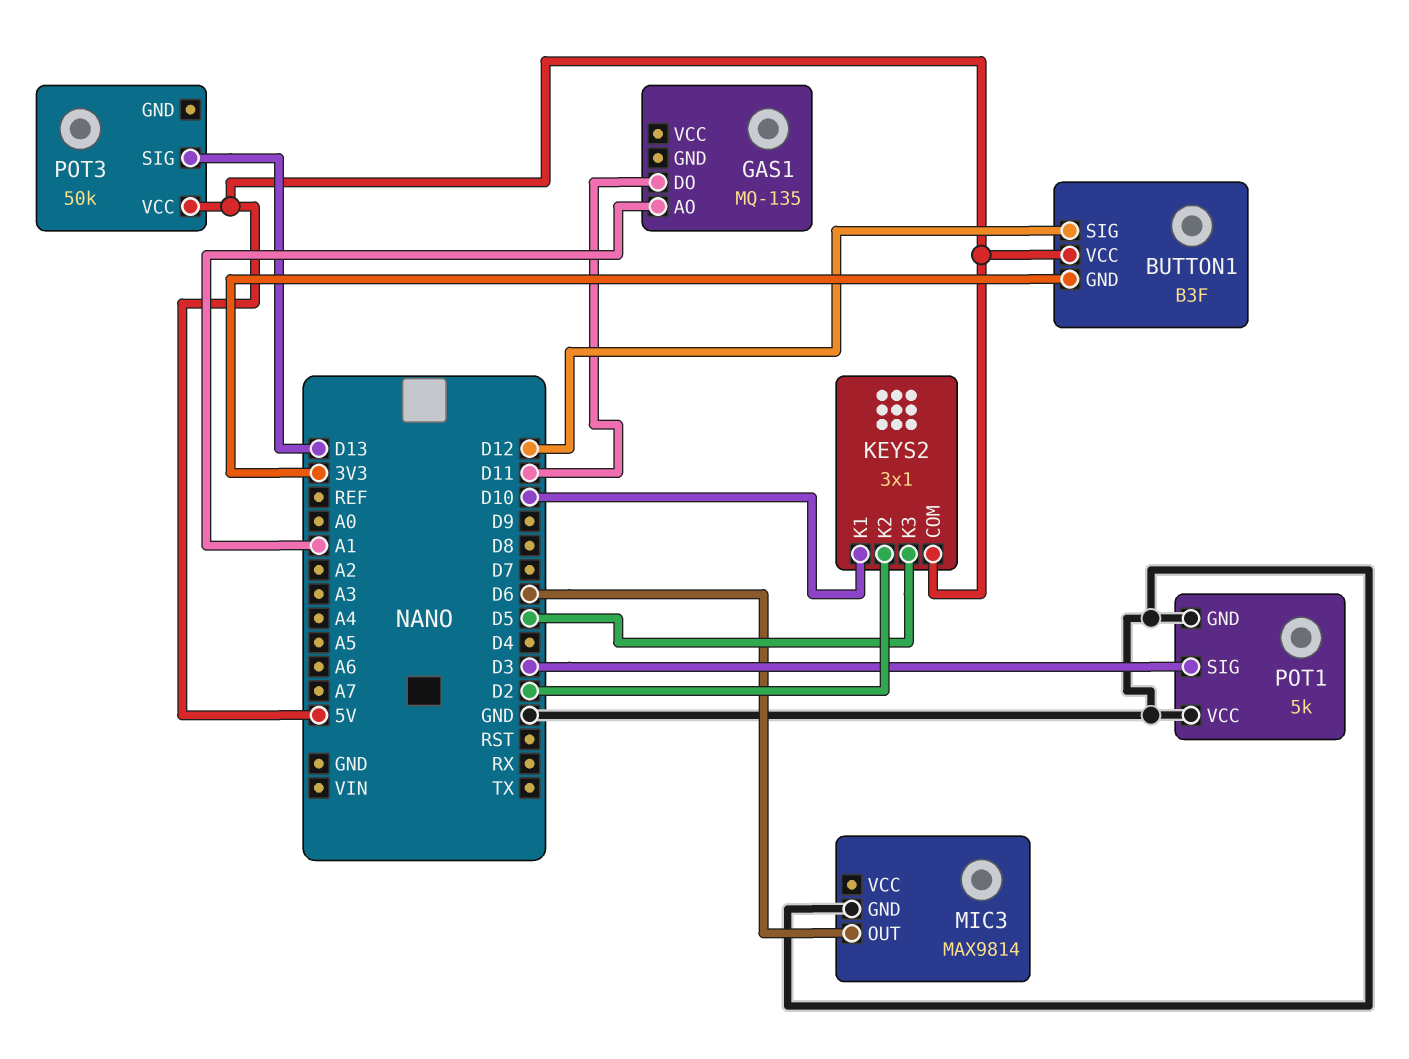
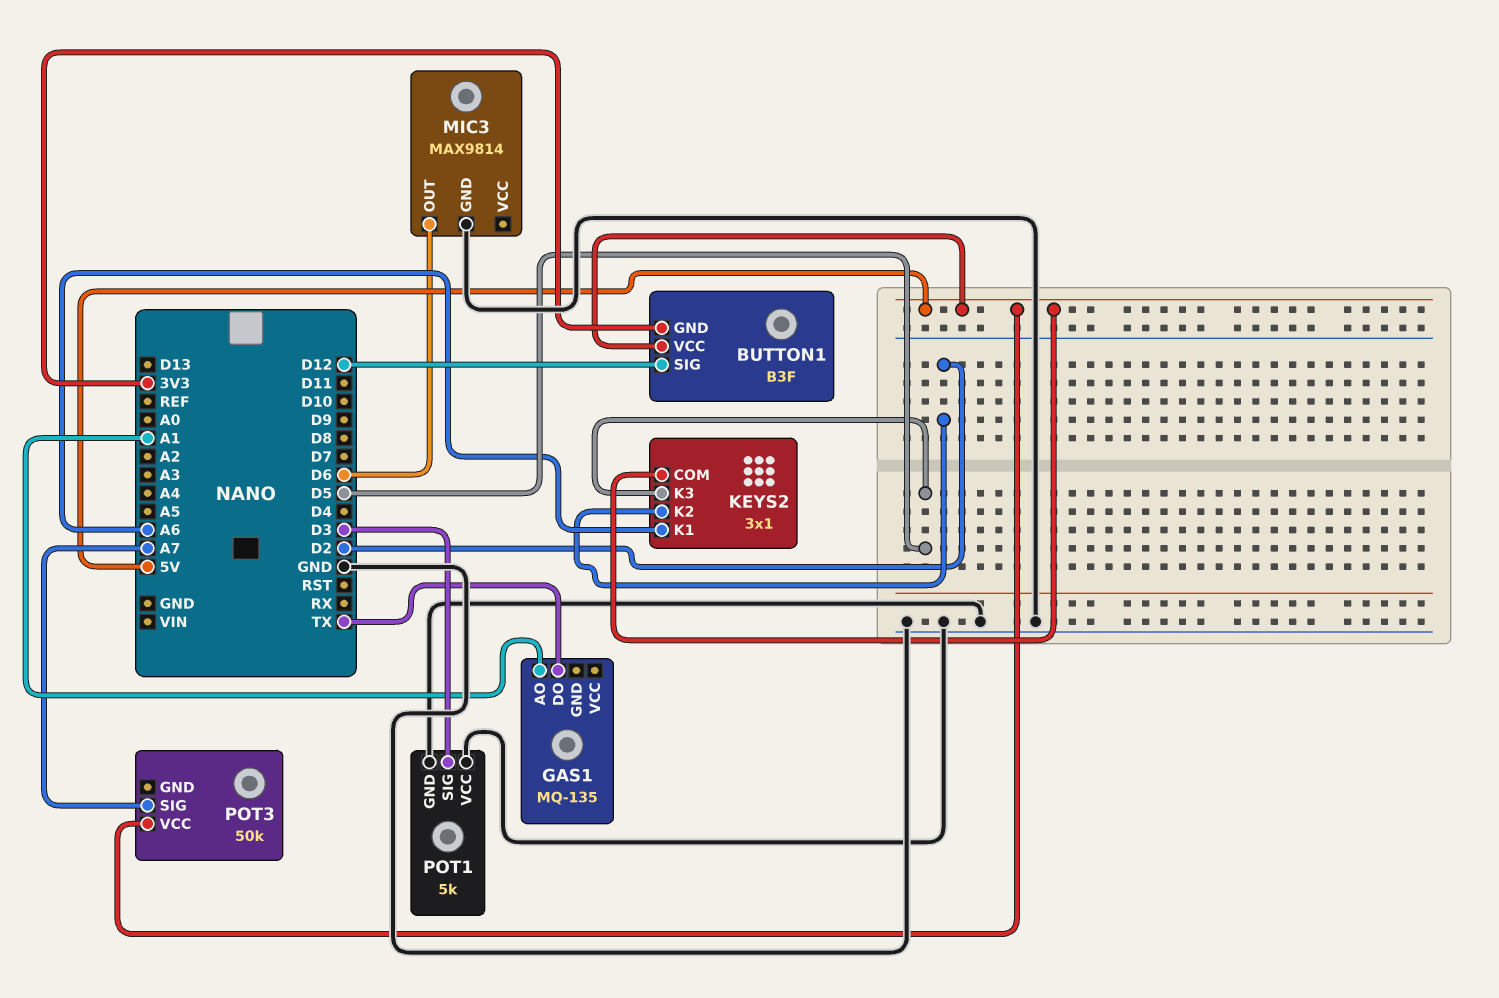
GAS1 pin DO: D11 -> TX
KEYS2 pin K1: D10 -> A6
POT3 pin SIG: D13 -> A7

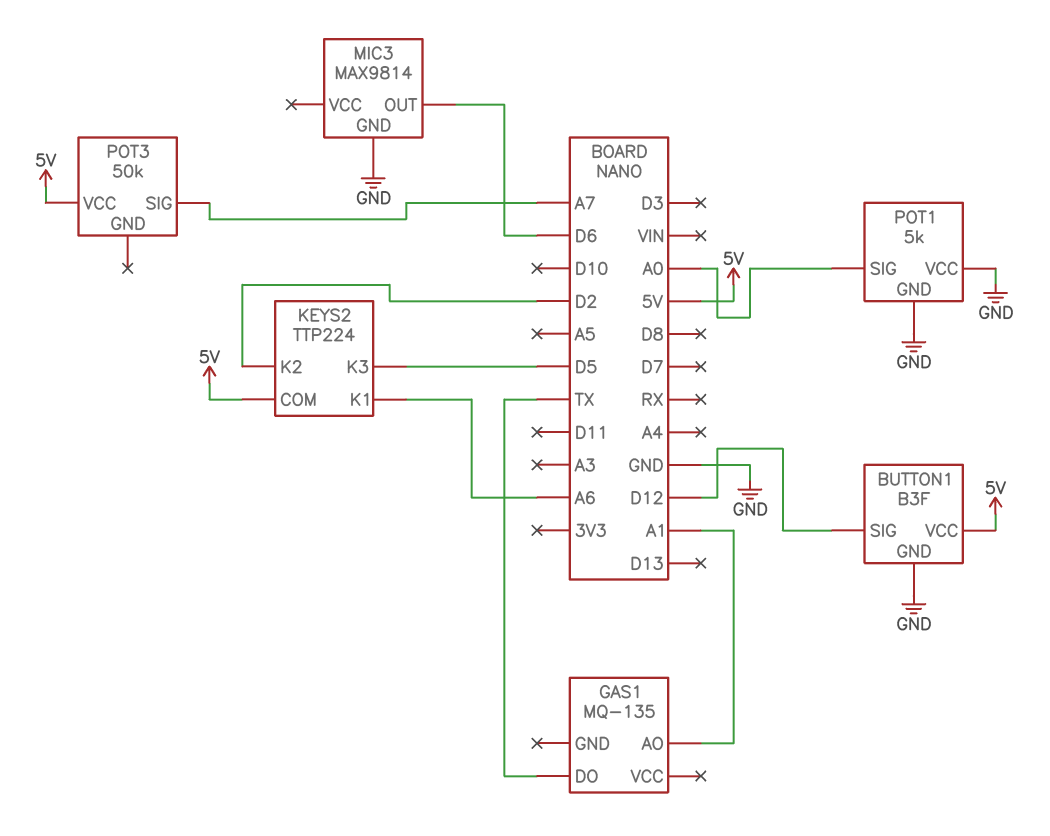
BUTTON1 pin GND: 3V3 -> GND
KEYS2: 3x1 -> TTP224
POT1 pin SIG: D3 -> A0

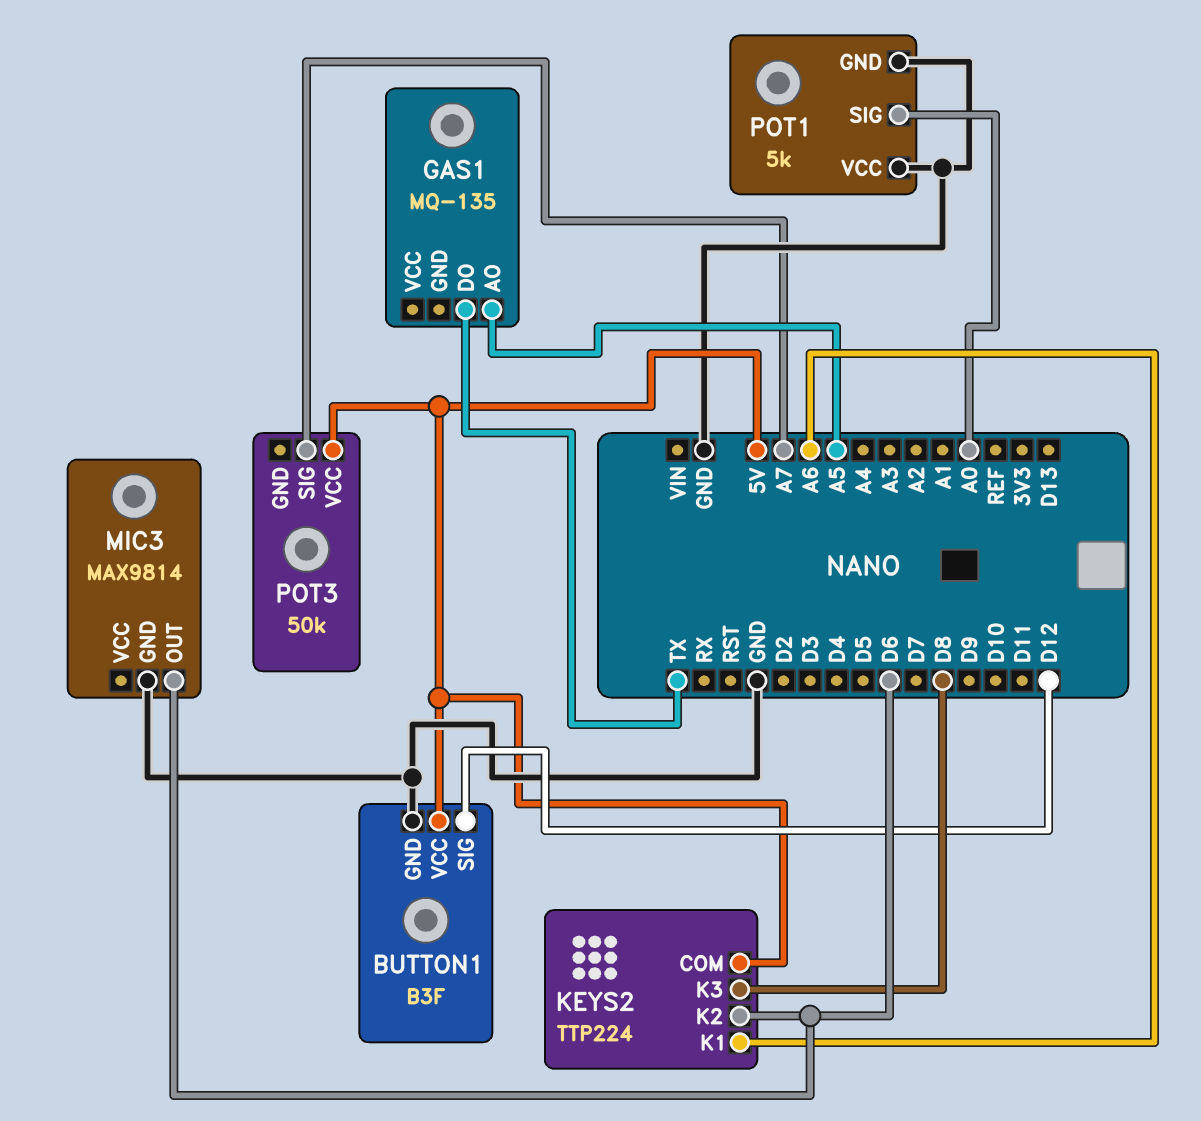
GAS1 pin AO: A1 -> A5
KEYS2 pin K2: D2 -> D6
KEYS2 pin K3: D5 -> D8

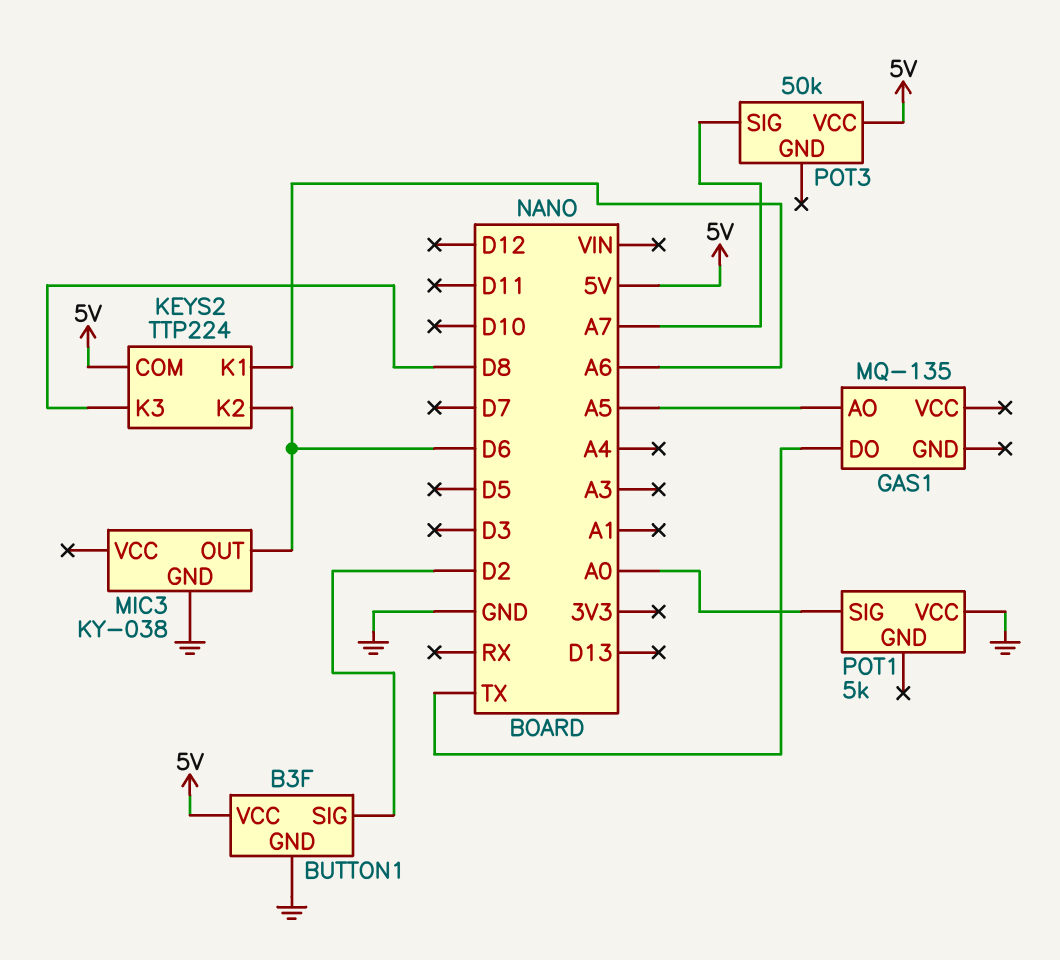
BUTTON1 pin SIG: D12 -> D2
MIC3: MAX9814 -> KY-038
POT1 pin GND: GND -> none

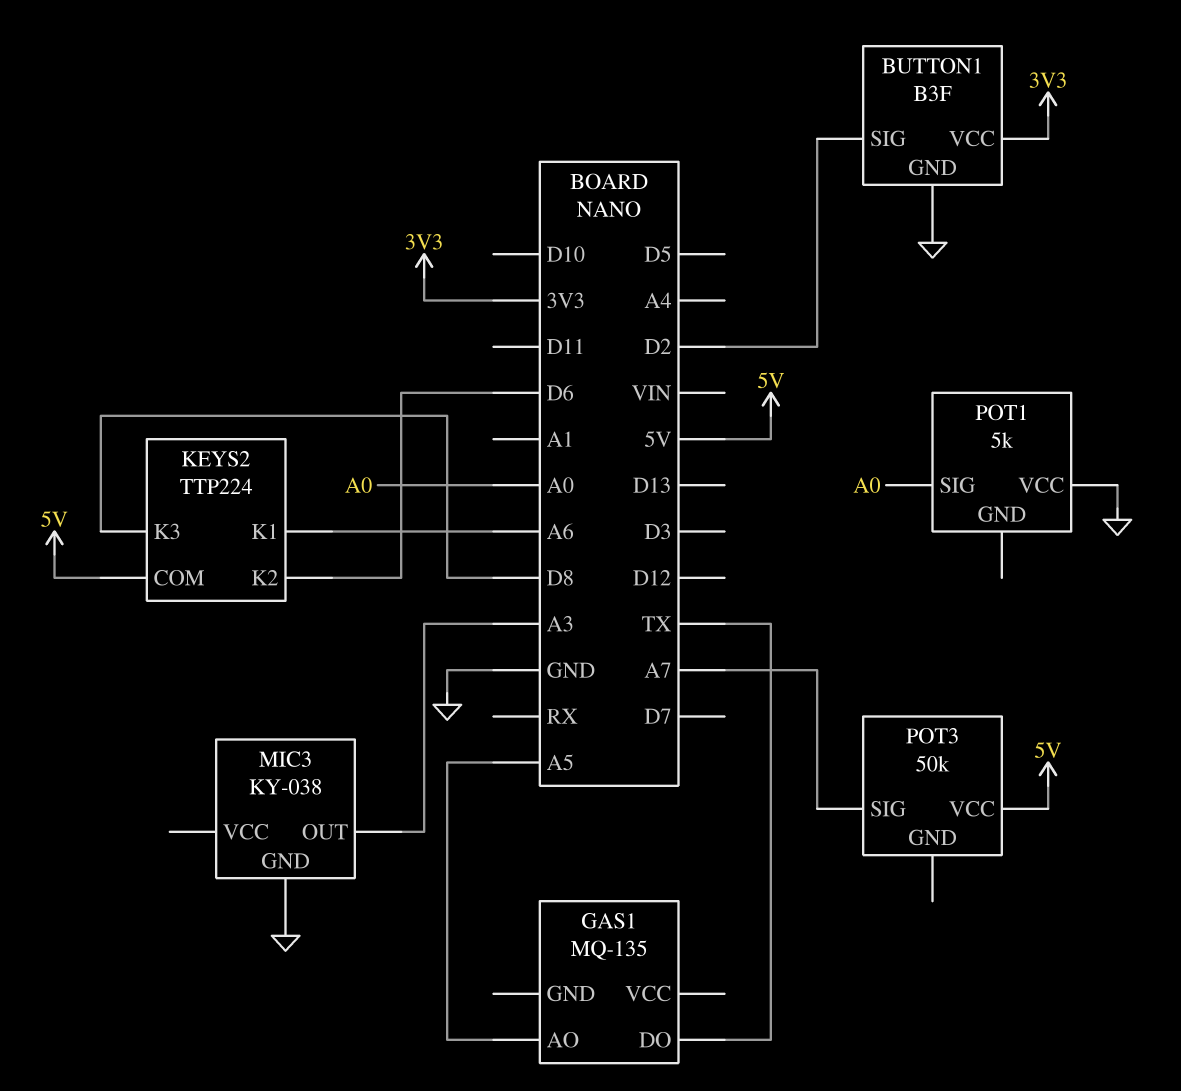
BUTTON1 pin VCC: 5V -> 3V3
MIC3 pin OUT: D6 -> A3

